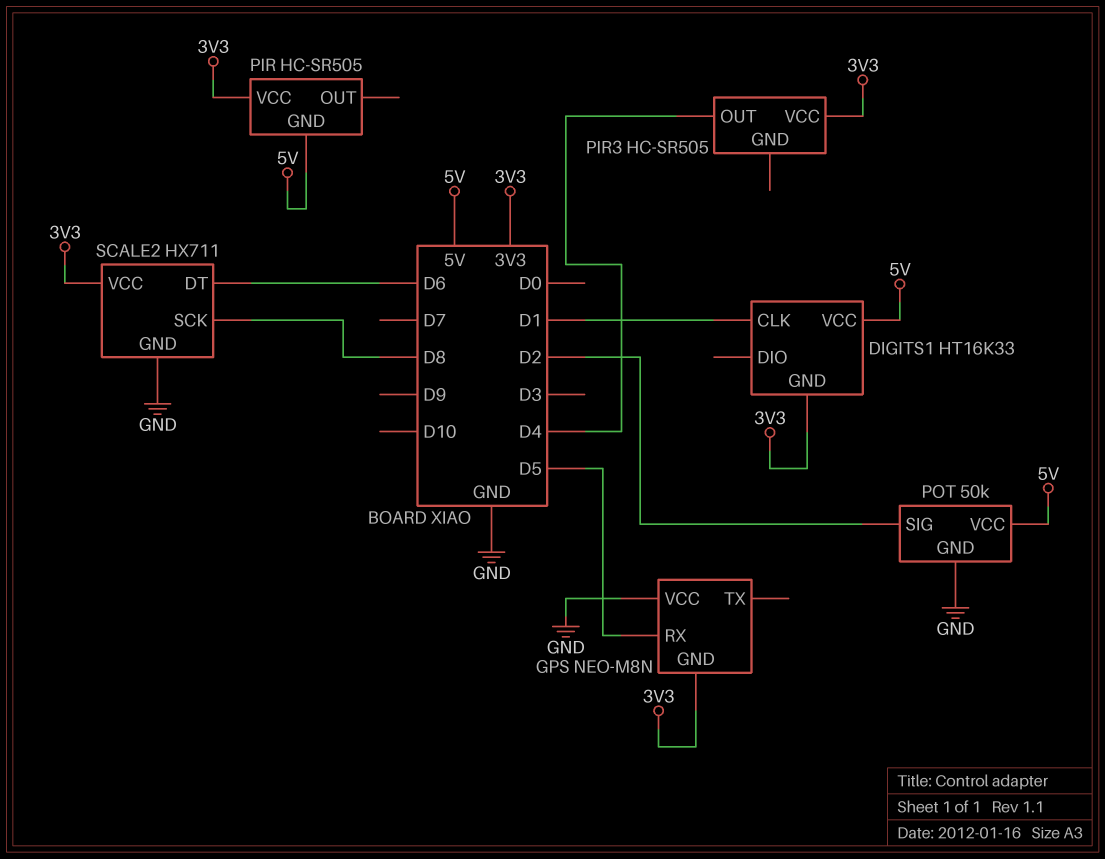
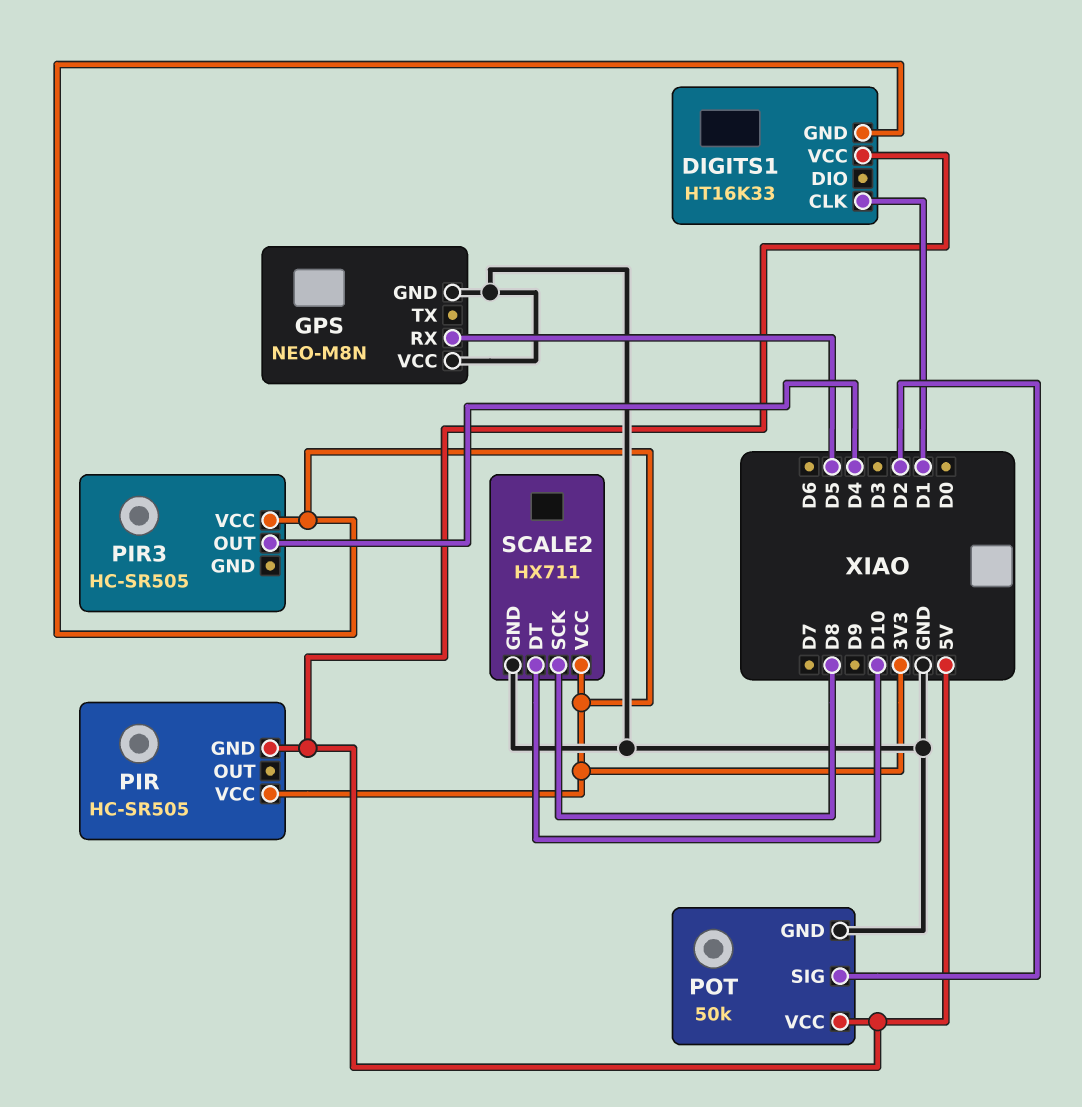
GPS pin GND: 3V3 -> GND
SCALE2 pin DT: D6 -> D10

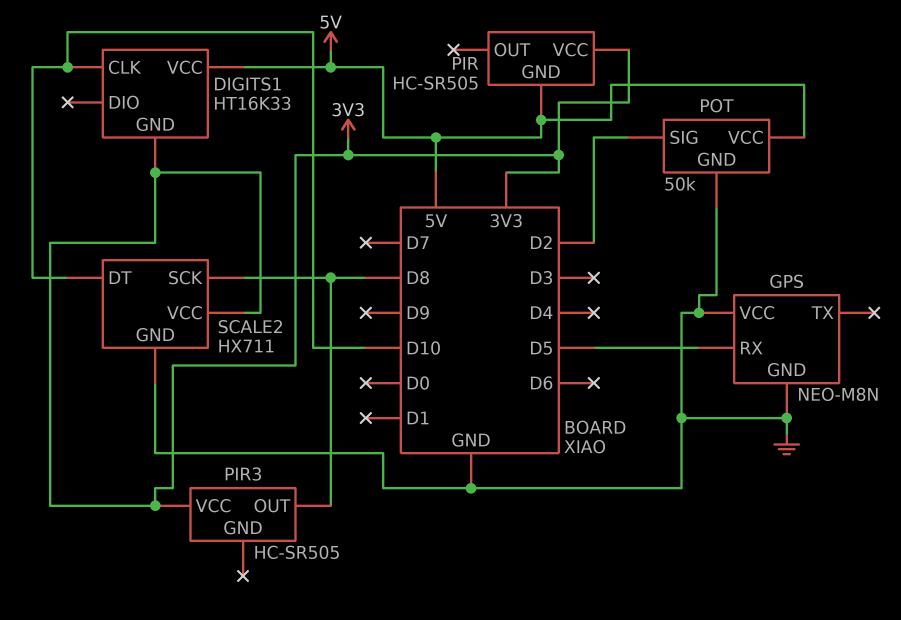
DIGITS1 pin CLK: D1 -> D10
PIR3 pin OUT: D4 -> D8

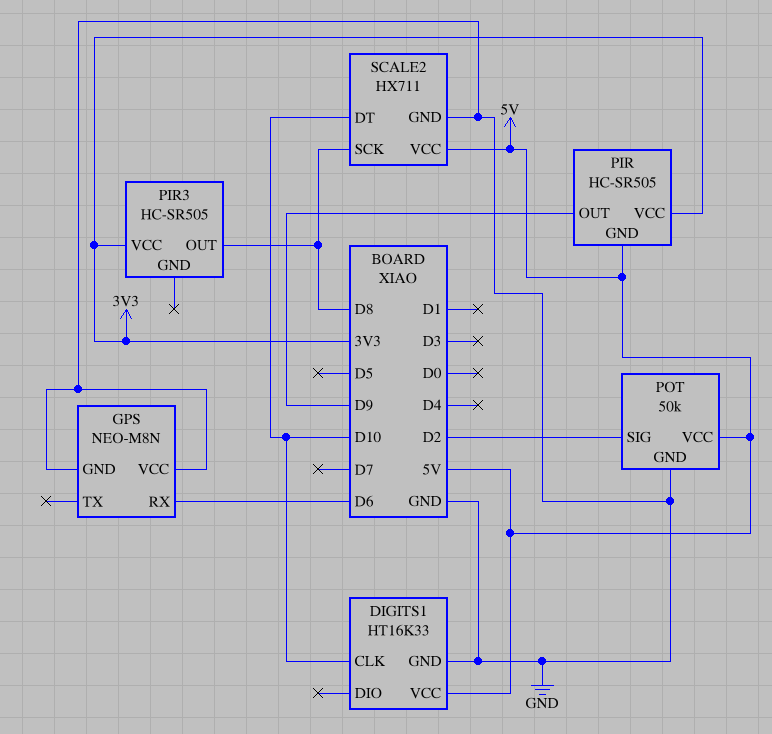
DIGITS1 pin GND: 3V3 -> GND
GPS pin RX: D5 -> D6
PIR pin OUT: none -> D9
SCALE2 pin VCC: 3V3 -> 5V

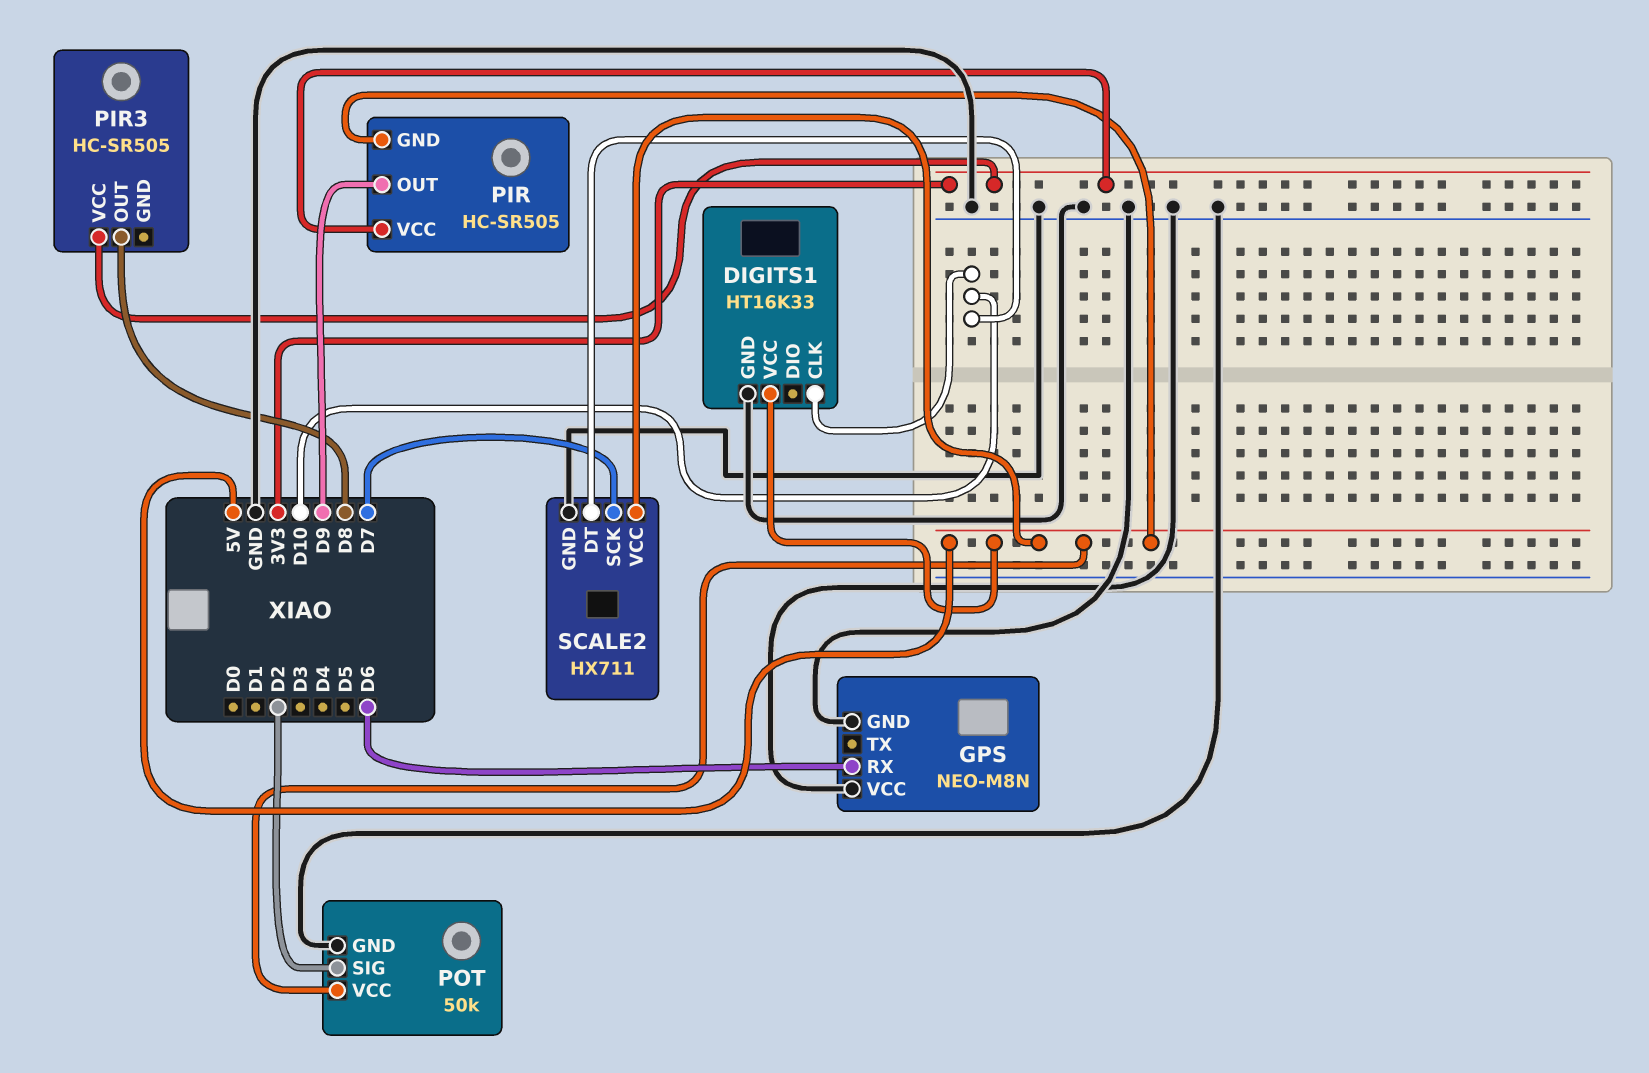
SCALE2 pin SCK: D8 -> D7

